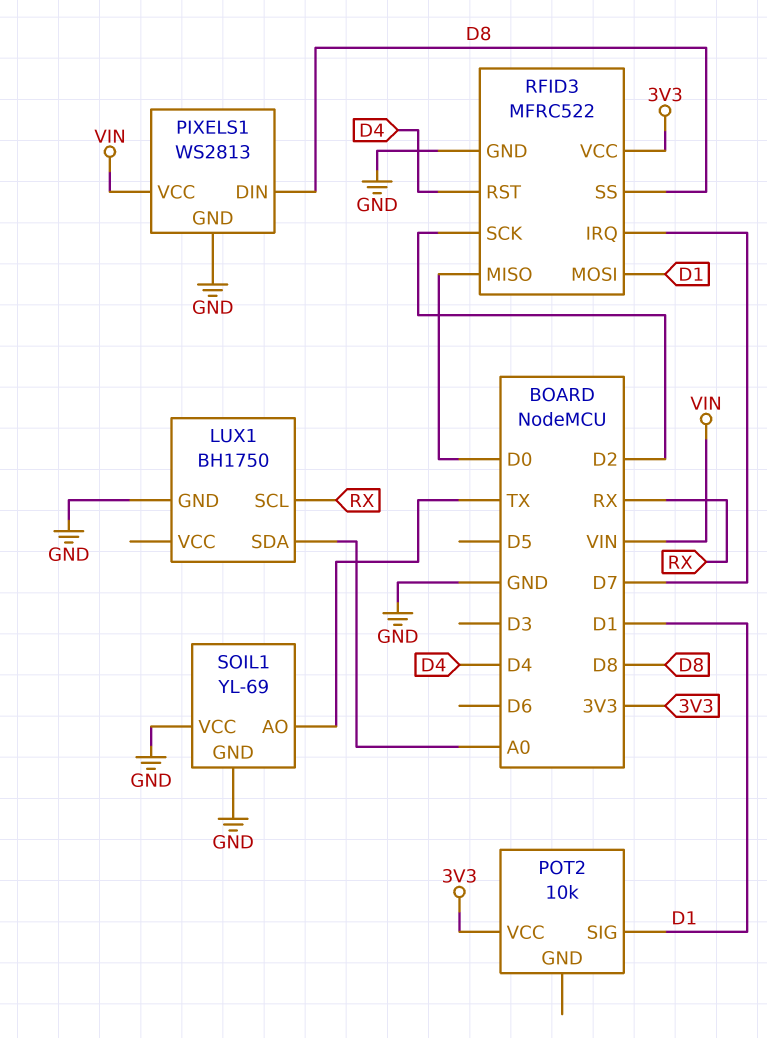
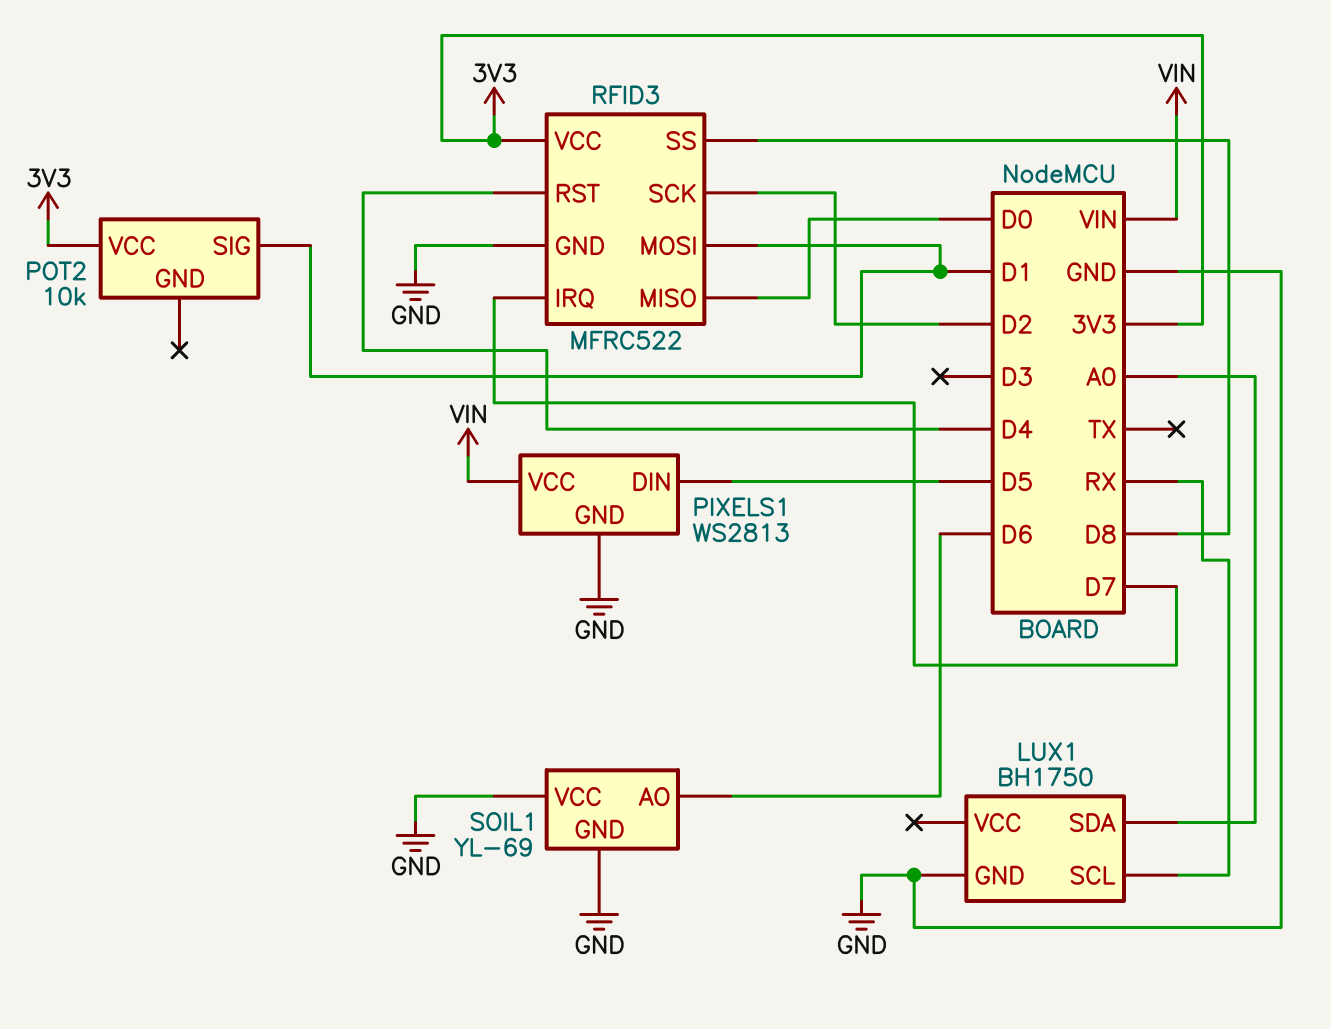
PIXELS1 pin DIN: D8 -> D5
SOIL1 pin AO: TX -> D6

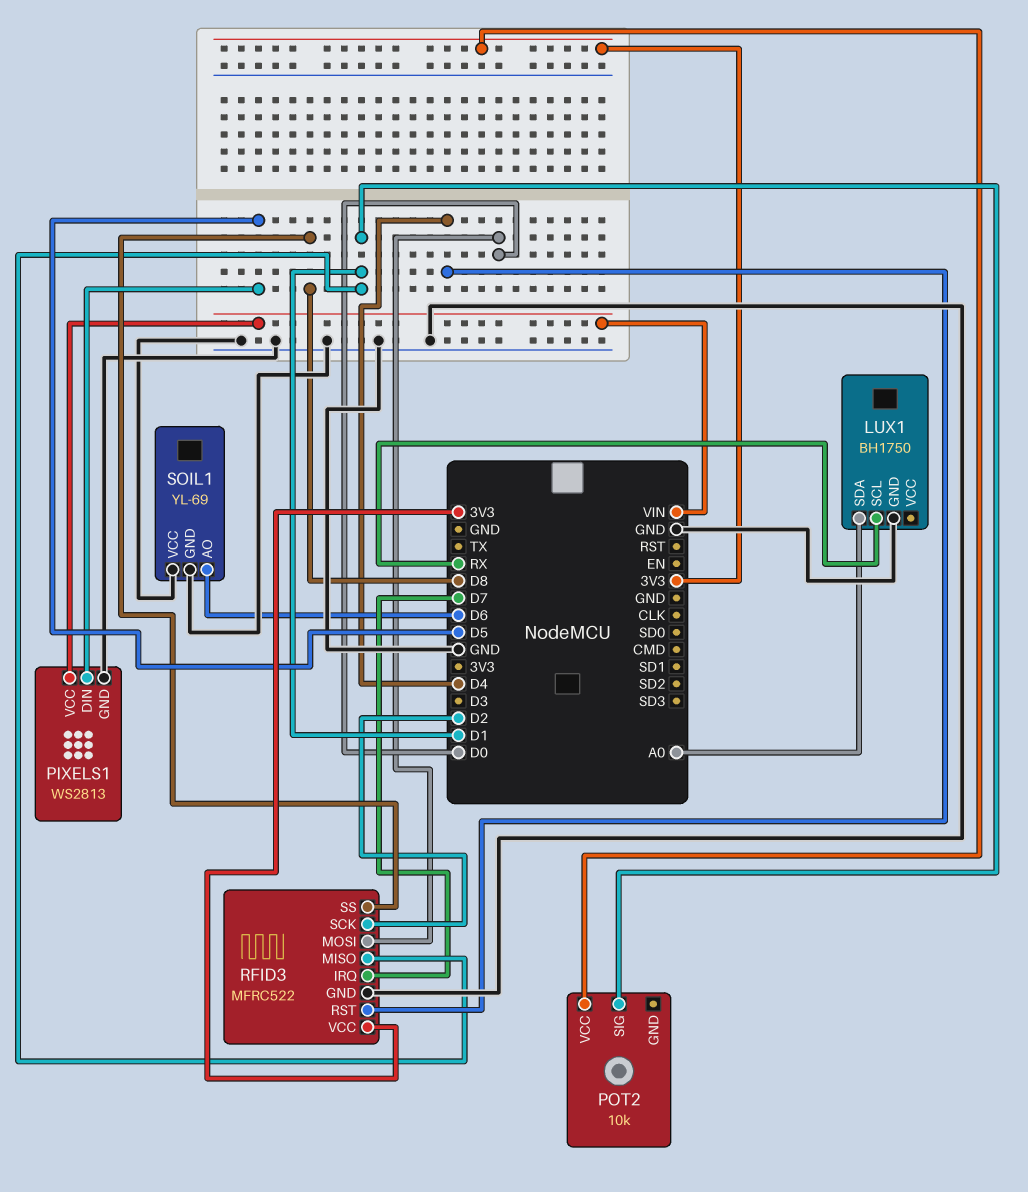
RFID3 pin MISO: D0 -> D1
RFID3 pin MOSI: D1 -> D0

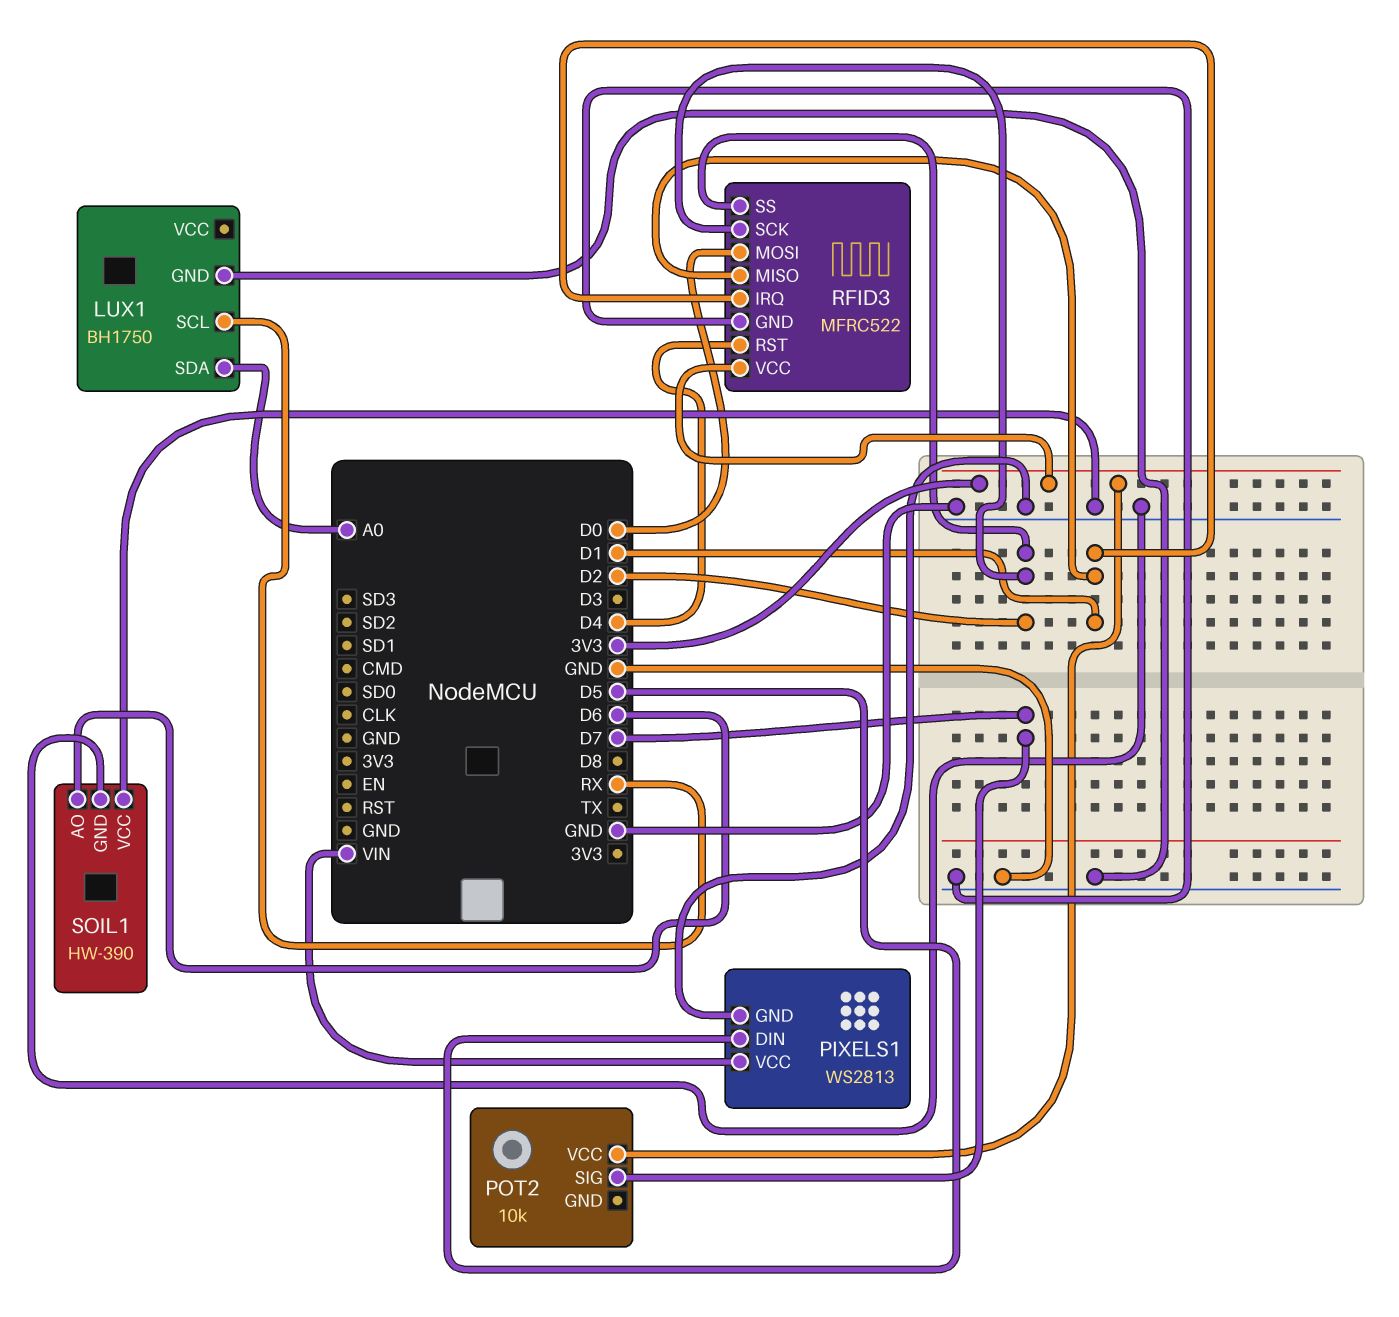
POT2 pin SIG: D1 -> D7
RFID3 pin IRQ: D7 -> D1
RFID3 pin SS: D8 -> D2
SOIL1: YL-69 -> HW-390

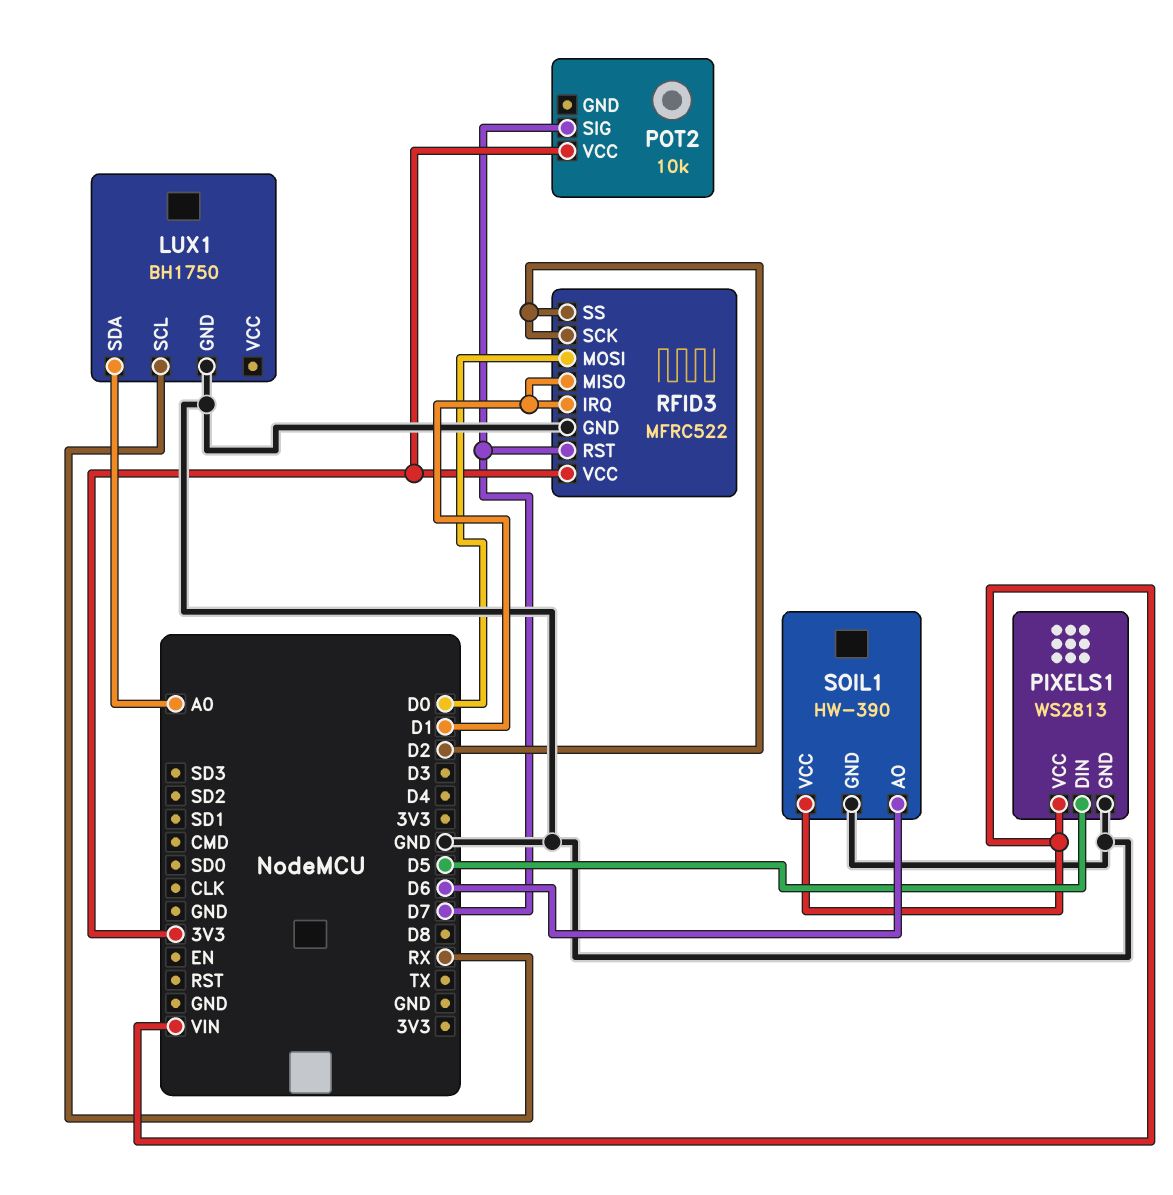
RFID3 pin RST: D4 -> D7
SOIL1 pin VCC: GND -> VIN

